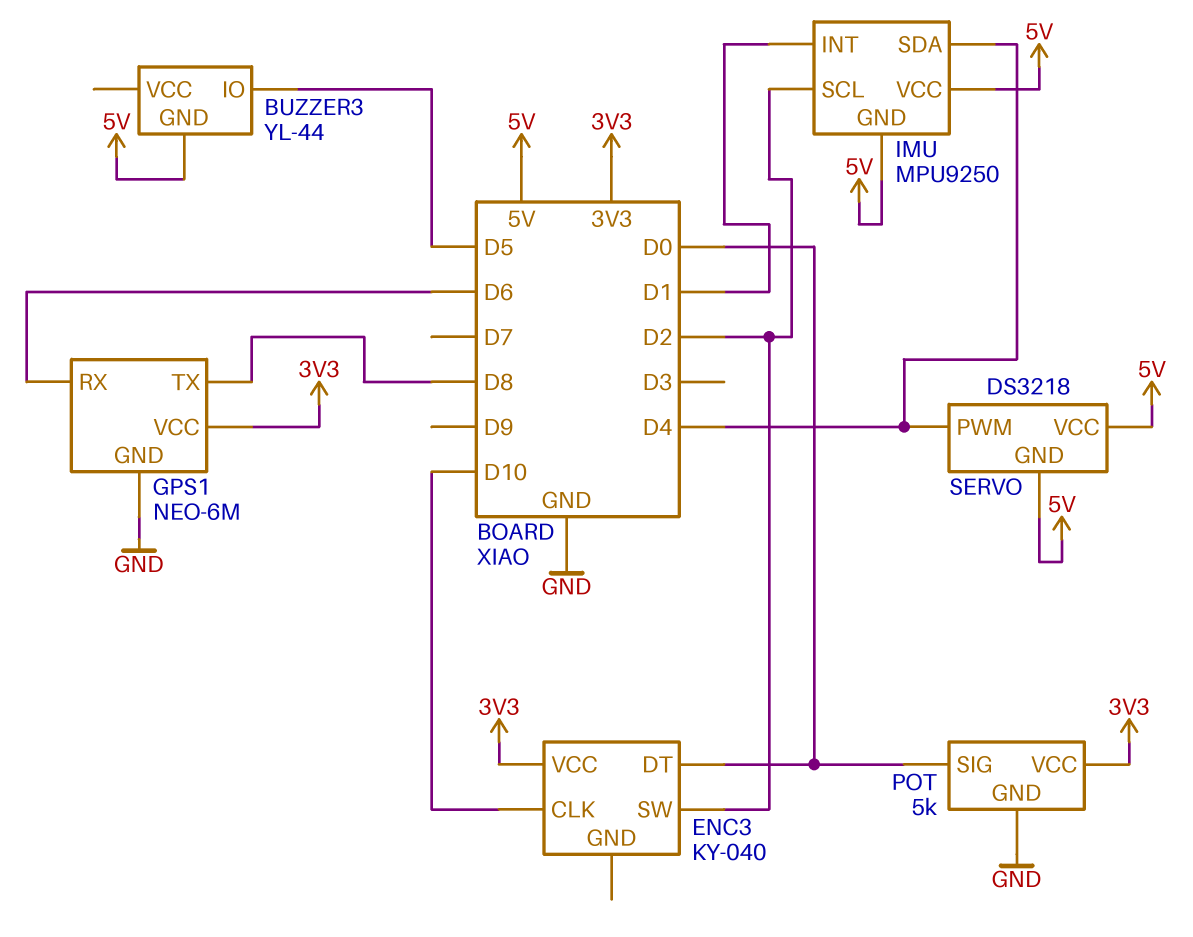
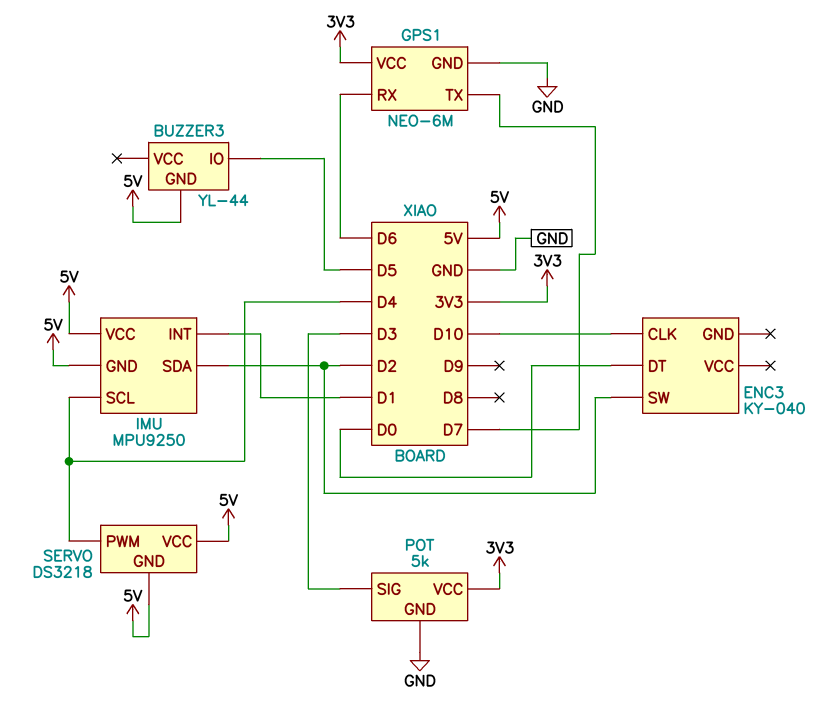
ENC3 pin VCC: 3V3 -> none
GPS1 pin TX: D8 -> D7
IMU pin SCL: D2 -> D4
IMU pin SDA: D4 -> D2
POT pin SIG: D0 -> D3

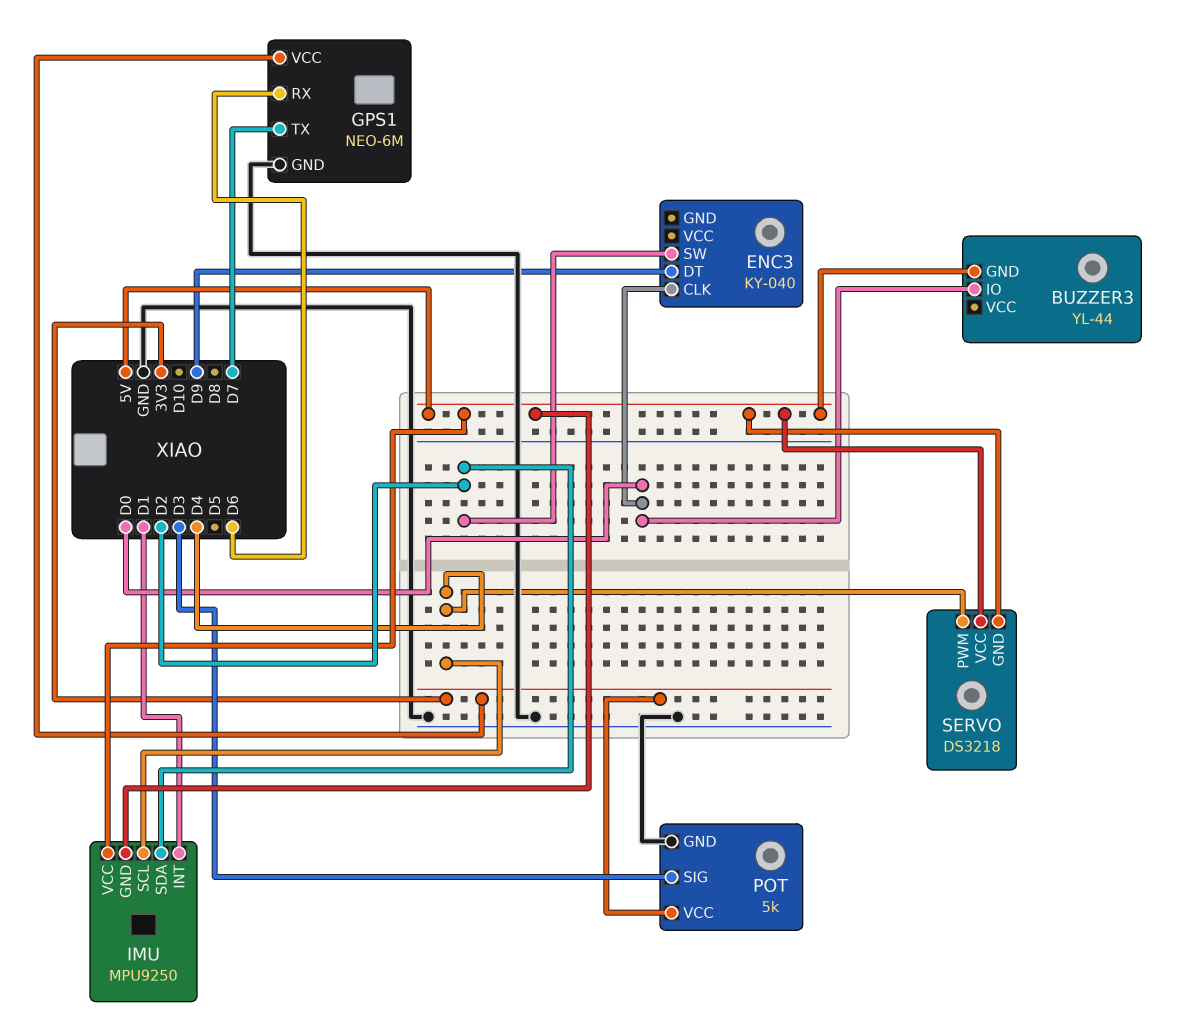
BUZZER3 pin IO: D5 -> D0
ENC3 pin CLK: D10 -> D0
ENC3 pin DT: D0 -> D9

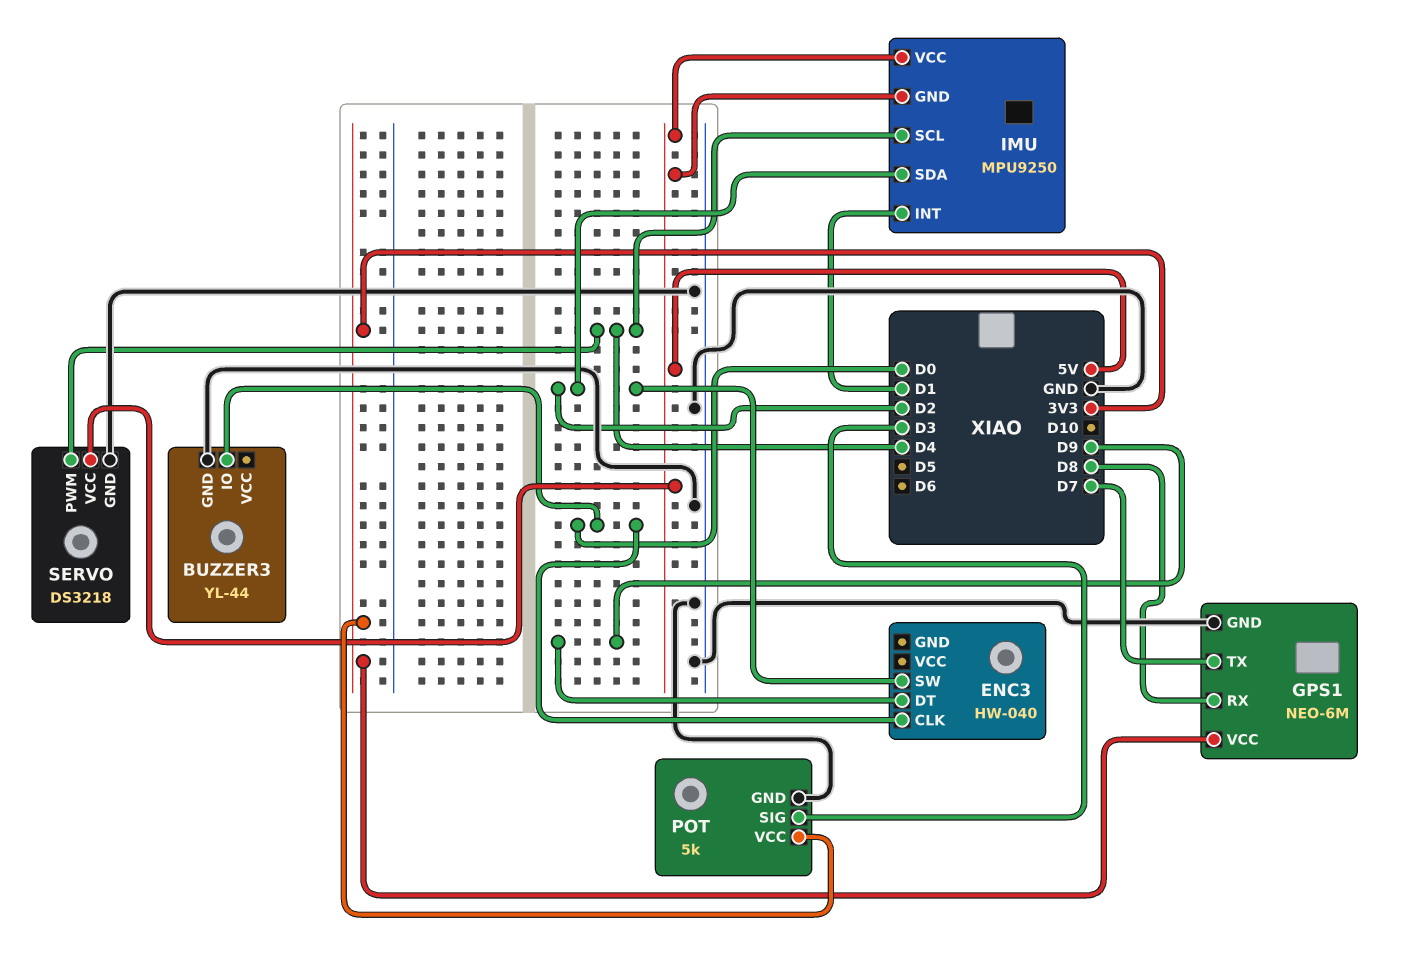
BUZZER3 pin GND: 5V -> GND
ENC3: KY-040 -> HW-040
GPS1 pin RX: D6 -> D8
SERVO pin GND: 5V -> GND

